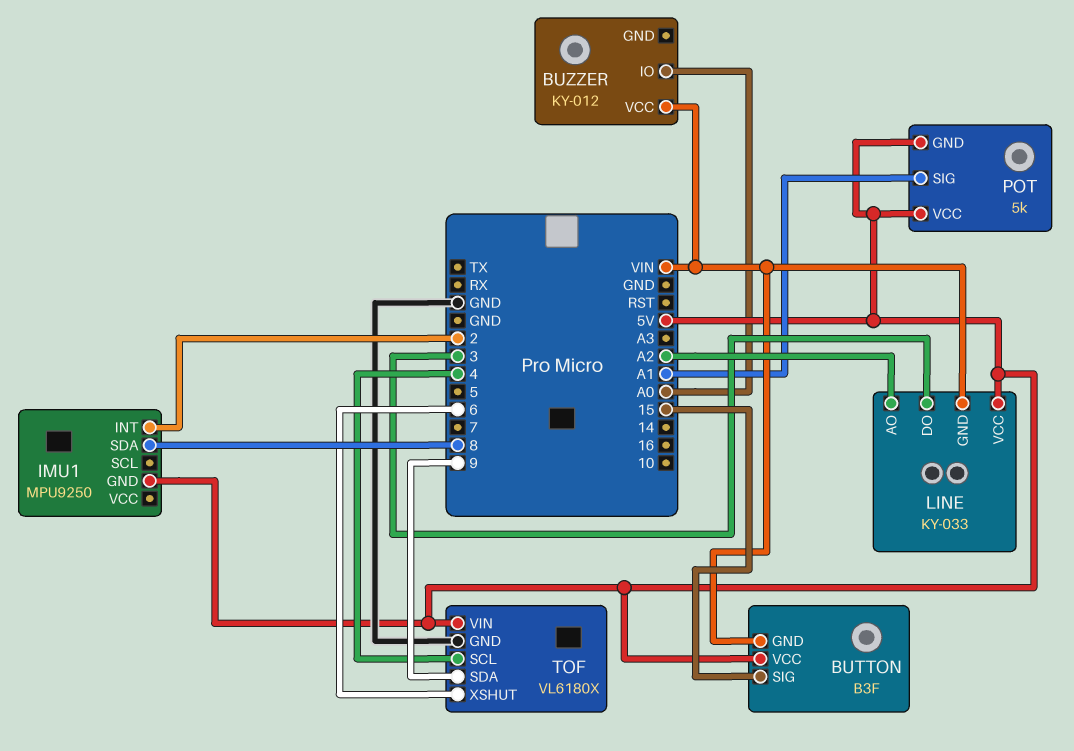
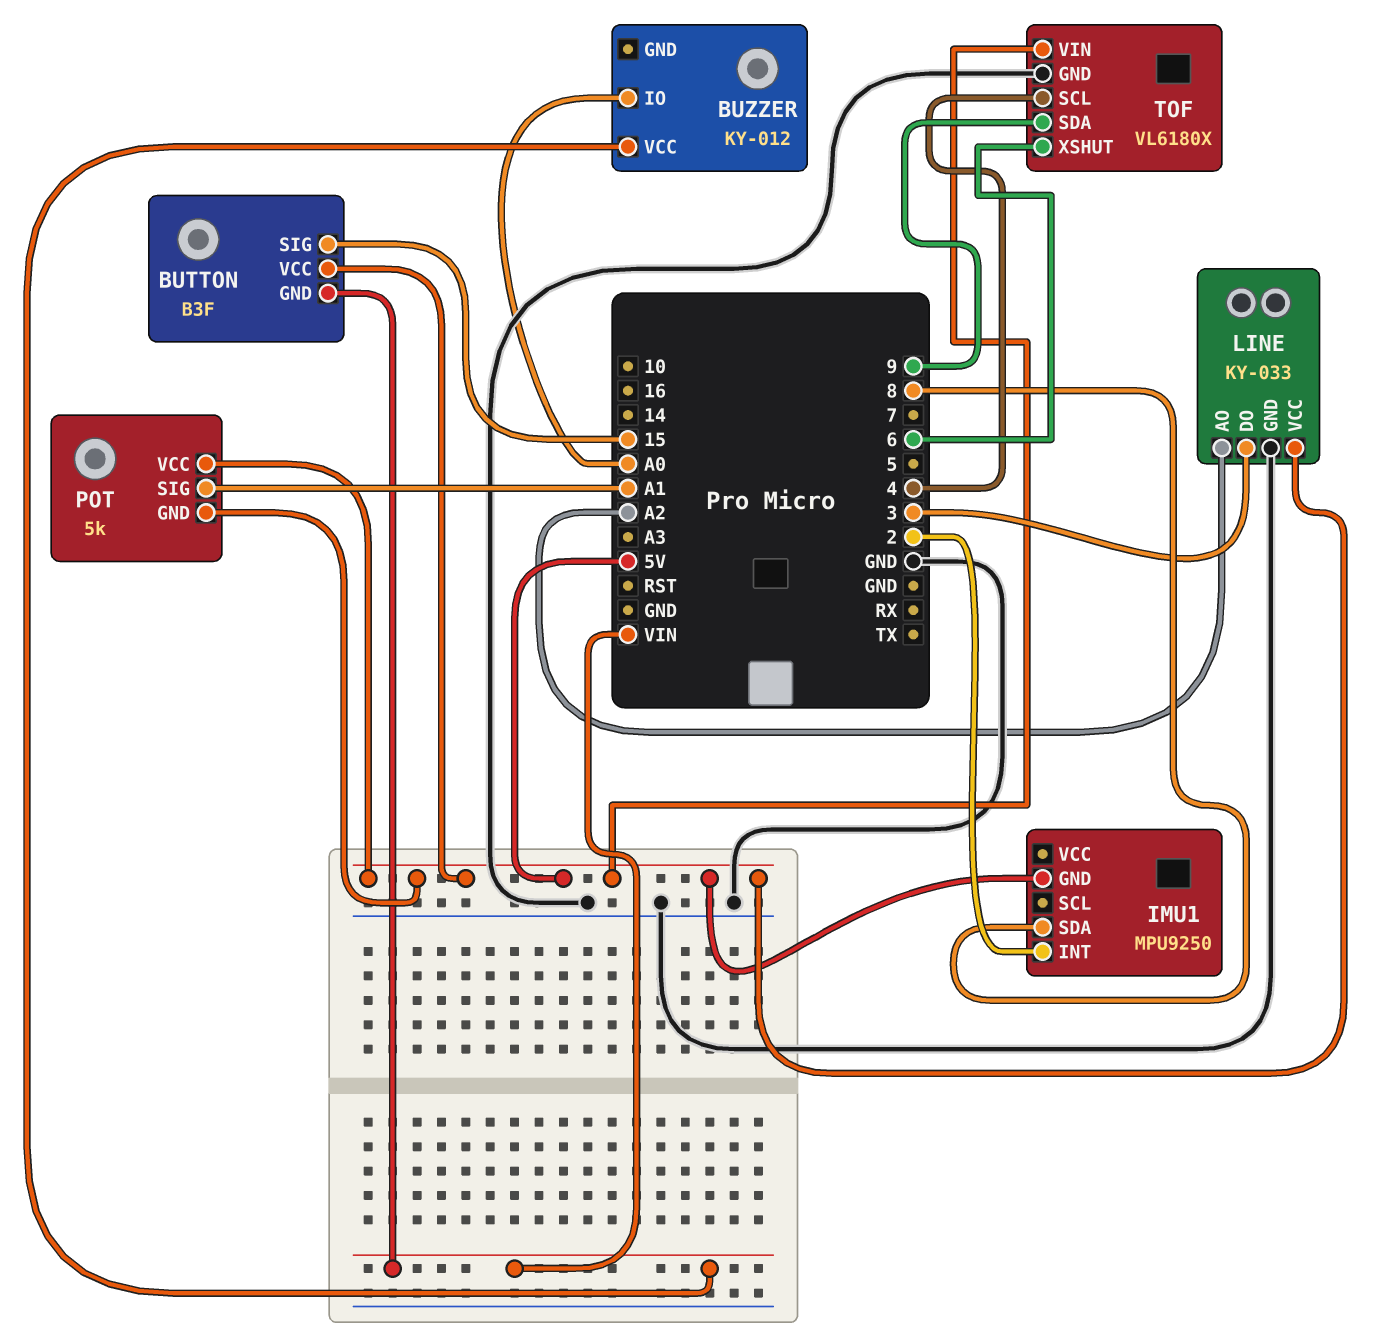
LINE pin GND: VIN -> GND

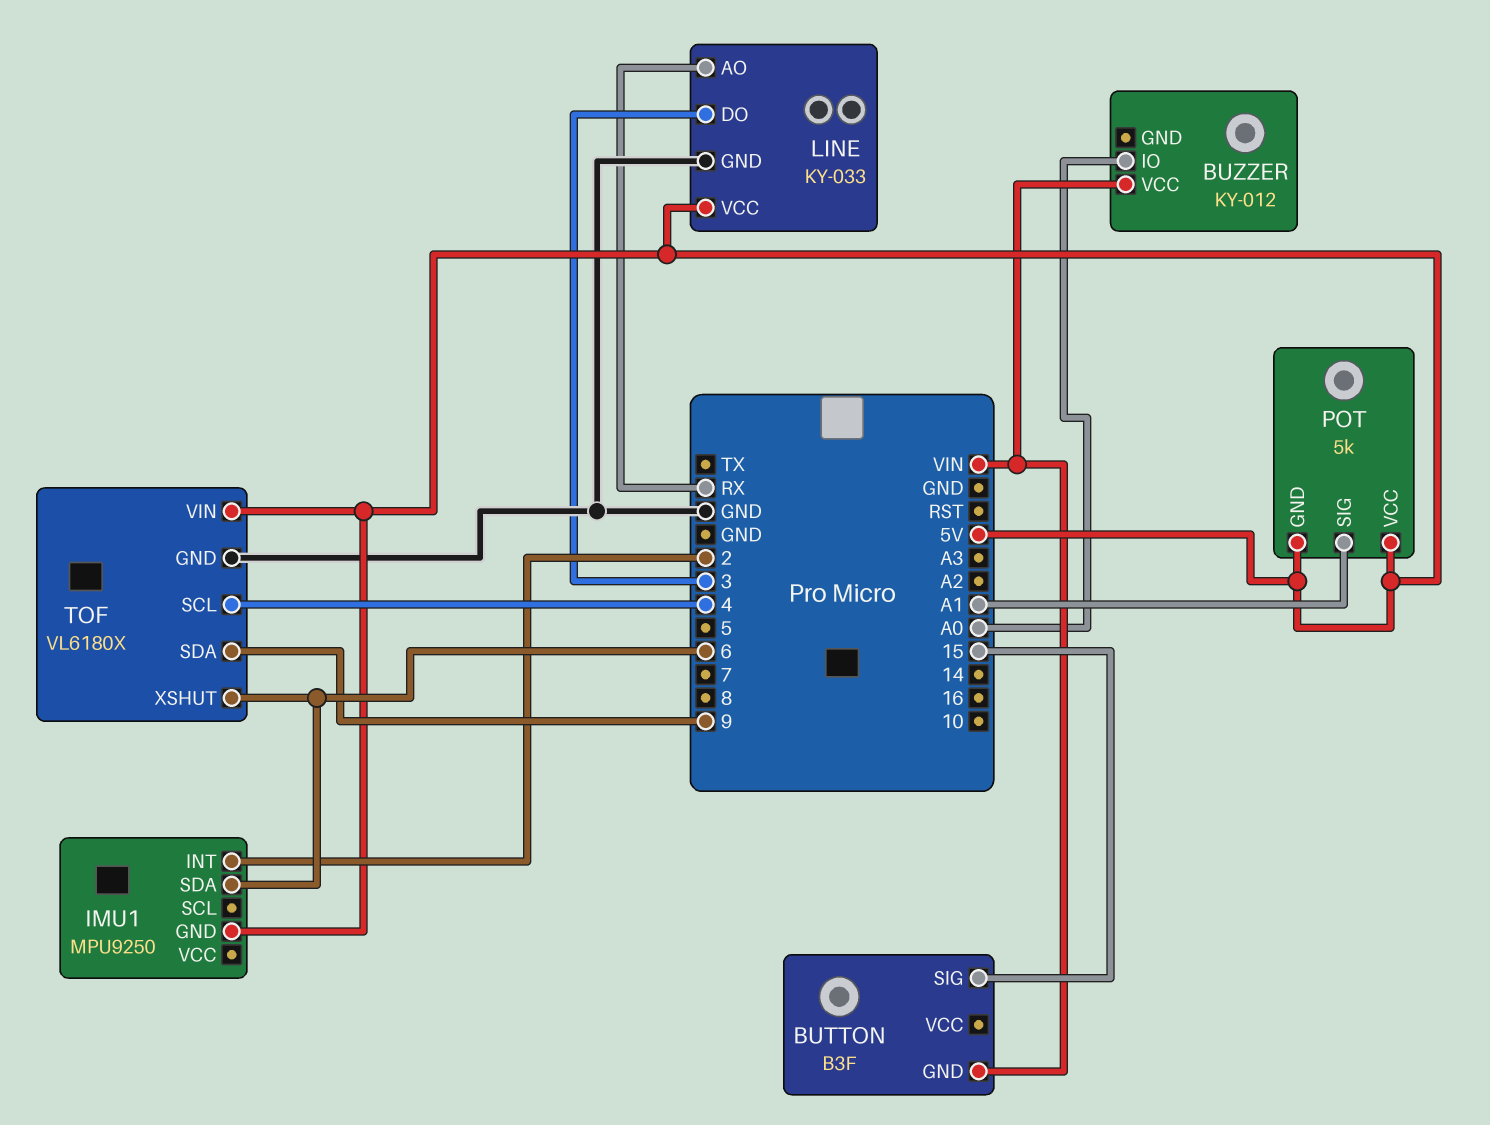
BUTTON pin VCC: 5V -> none
IMU1 pin SDA: 8 -> 6
LINE pin AO: A2 -> RX

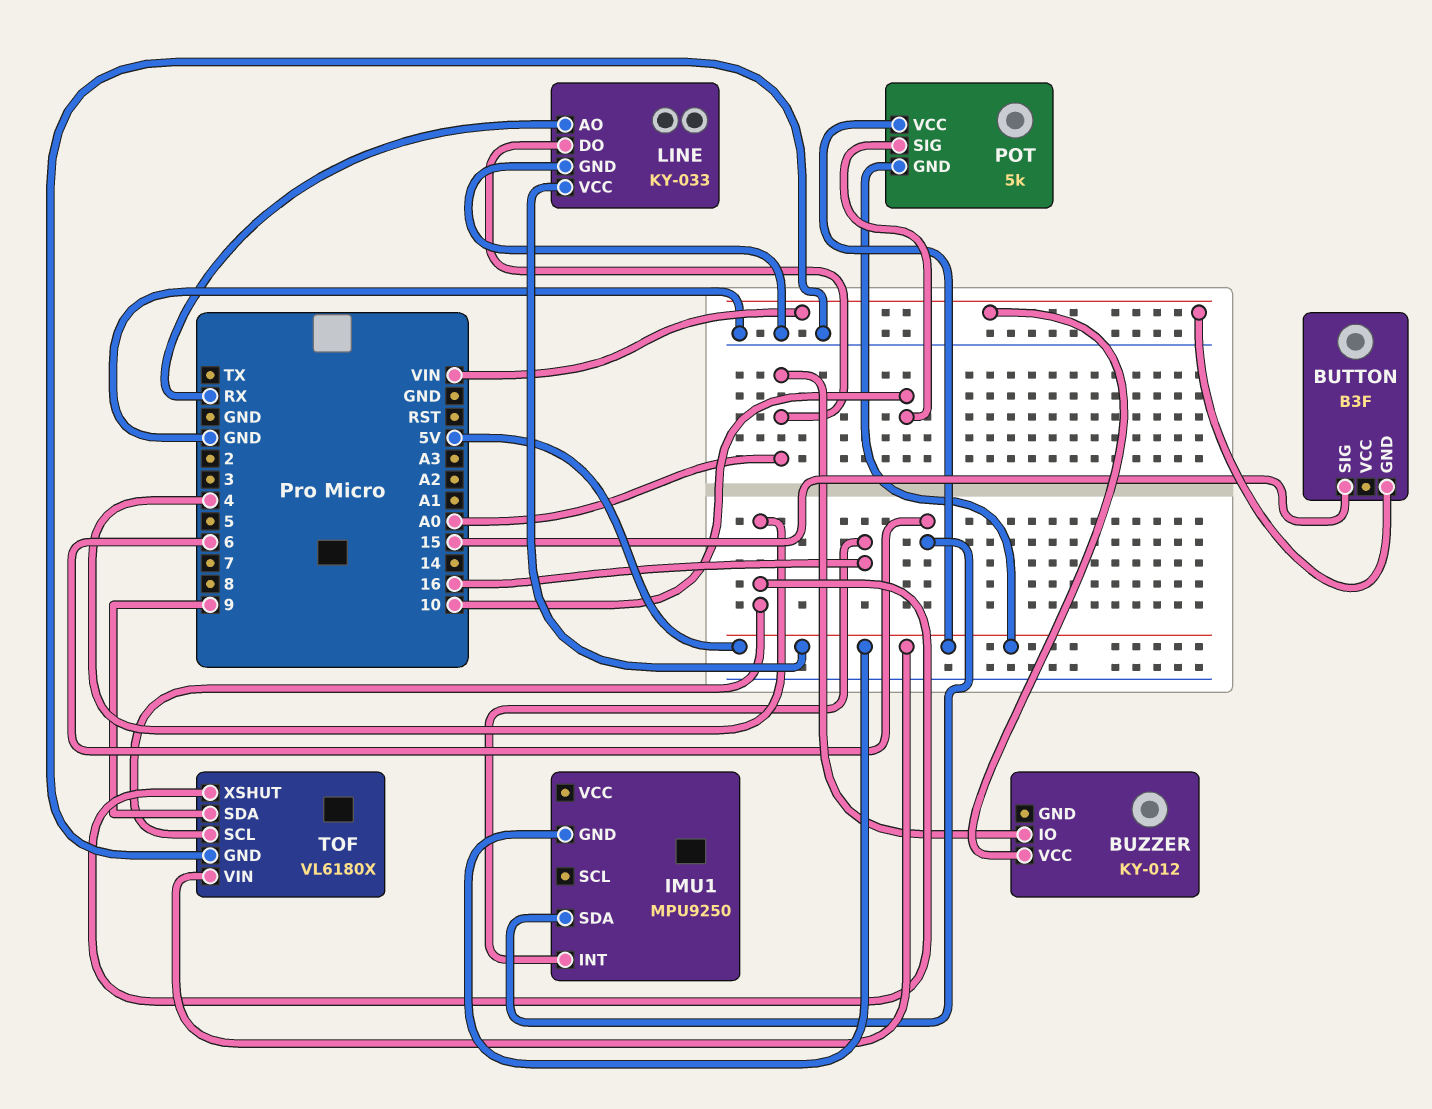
IMU1 pin INT: 2 -> 16
LINE pin DO: 3 -> A0
POT pin SIG: A1 -> 10
TOF pin XSHUT: 6 -> 4

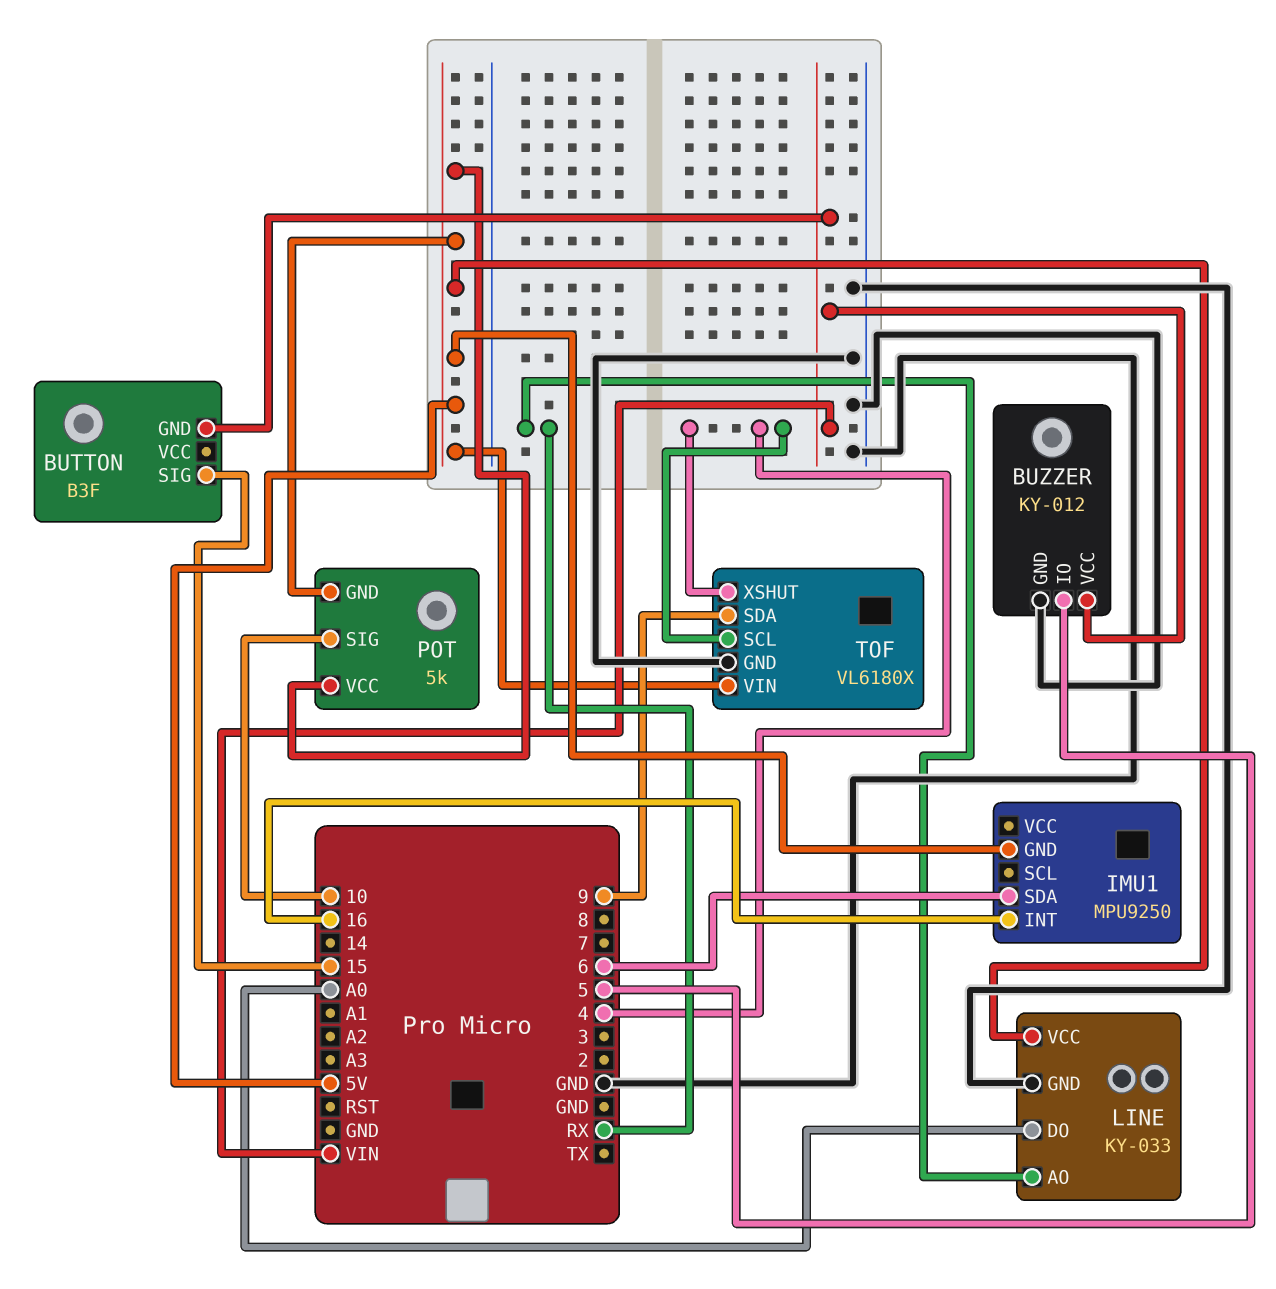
BUZZER pin GND: none -> GND
BUZZER pin IO: A0 -> 5

